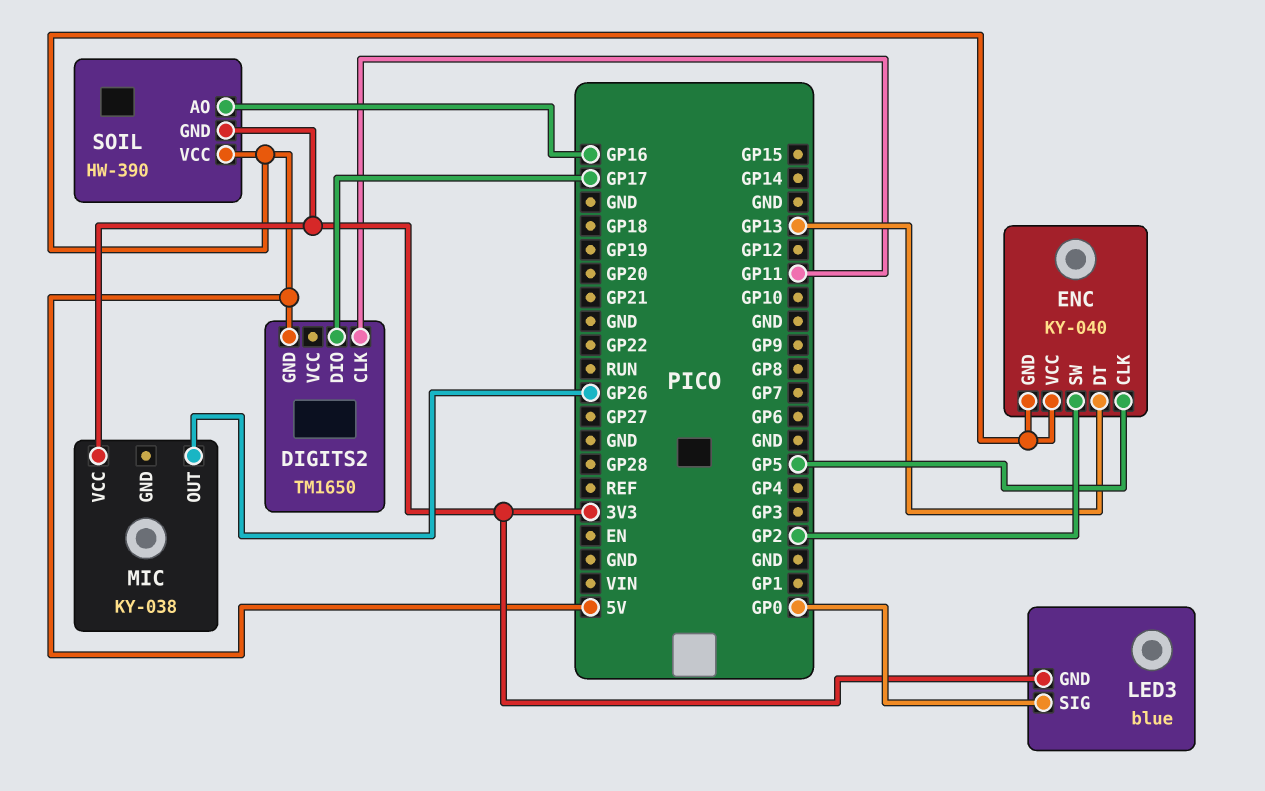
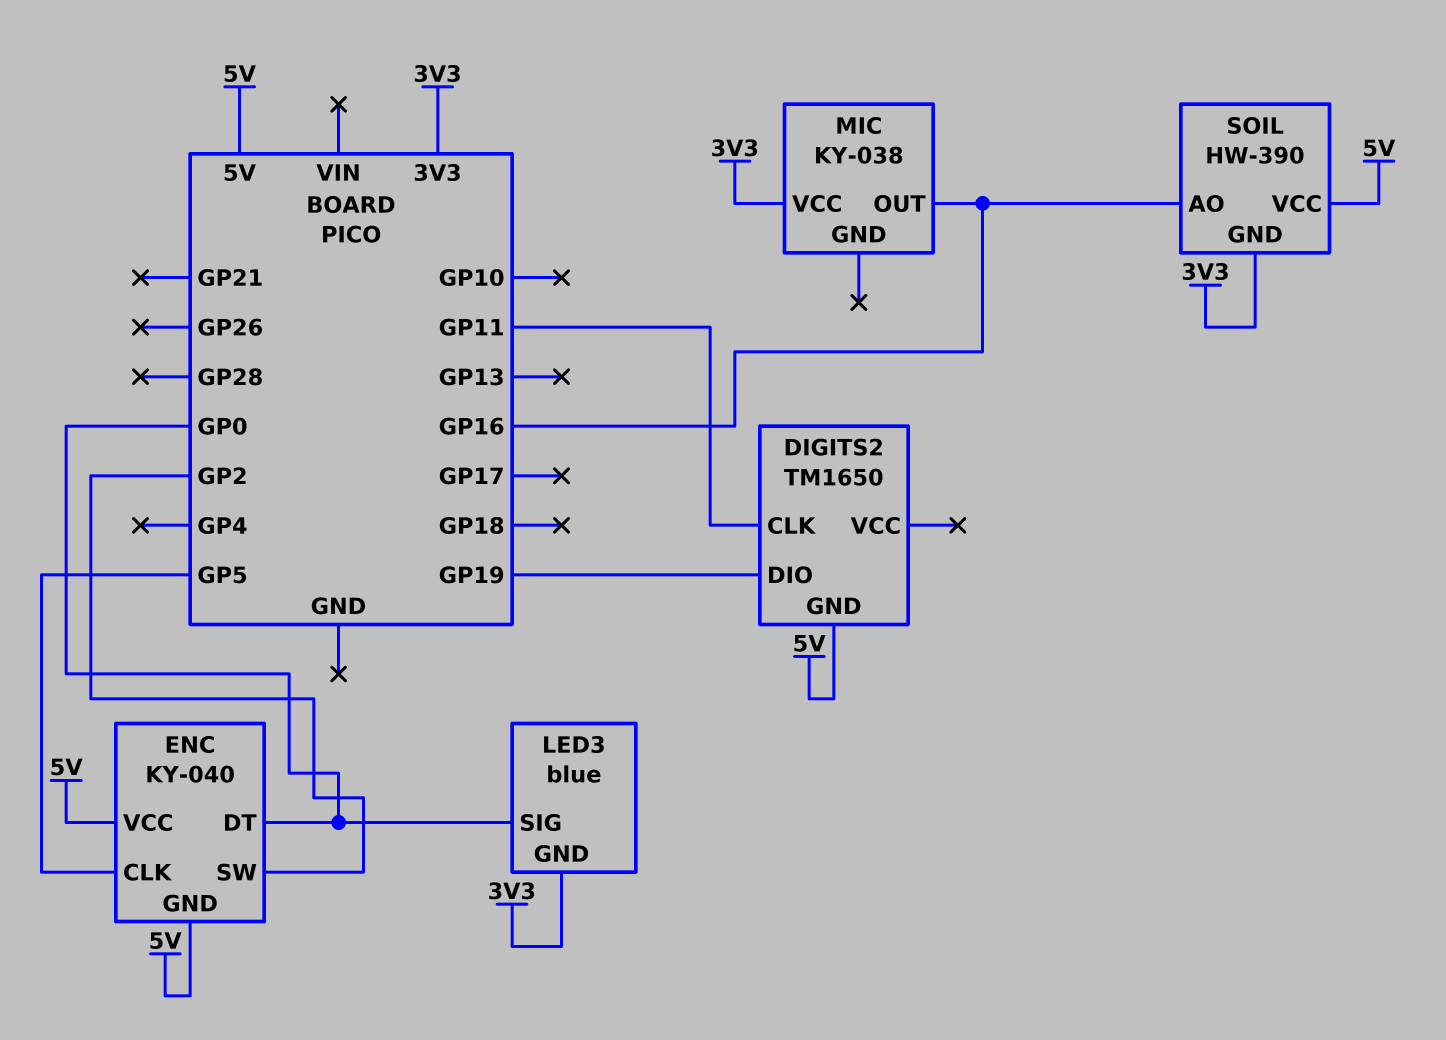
DIGITS2 pin DIO: GP17 -> GP19
ENC pin DT: GP13 -> GP0
MIC pin OUT: GP26 -> GP16

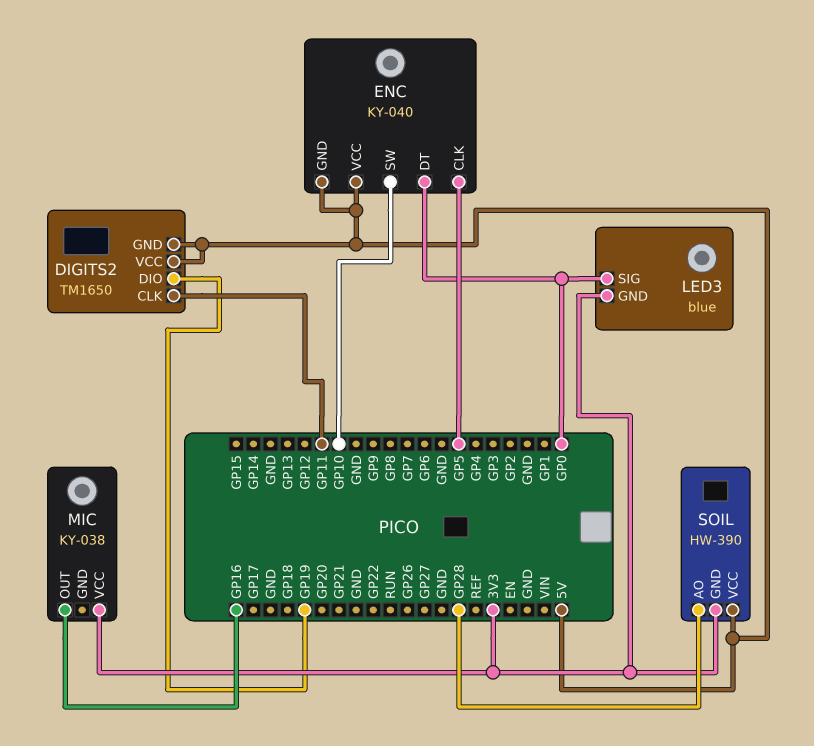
DIGITS2 pin VCC: none -> 5V
ENC pin SW: GP2 -> GP10
SOIL pin AO: GP16 -> GP28

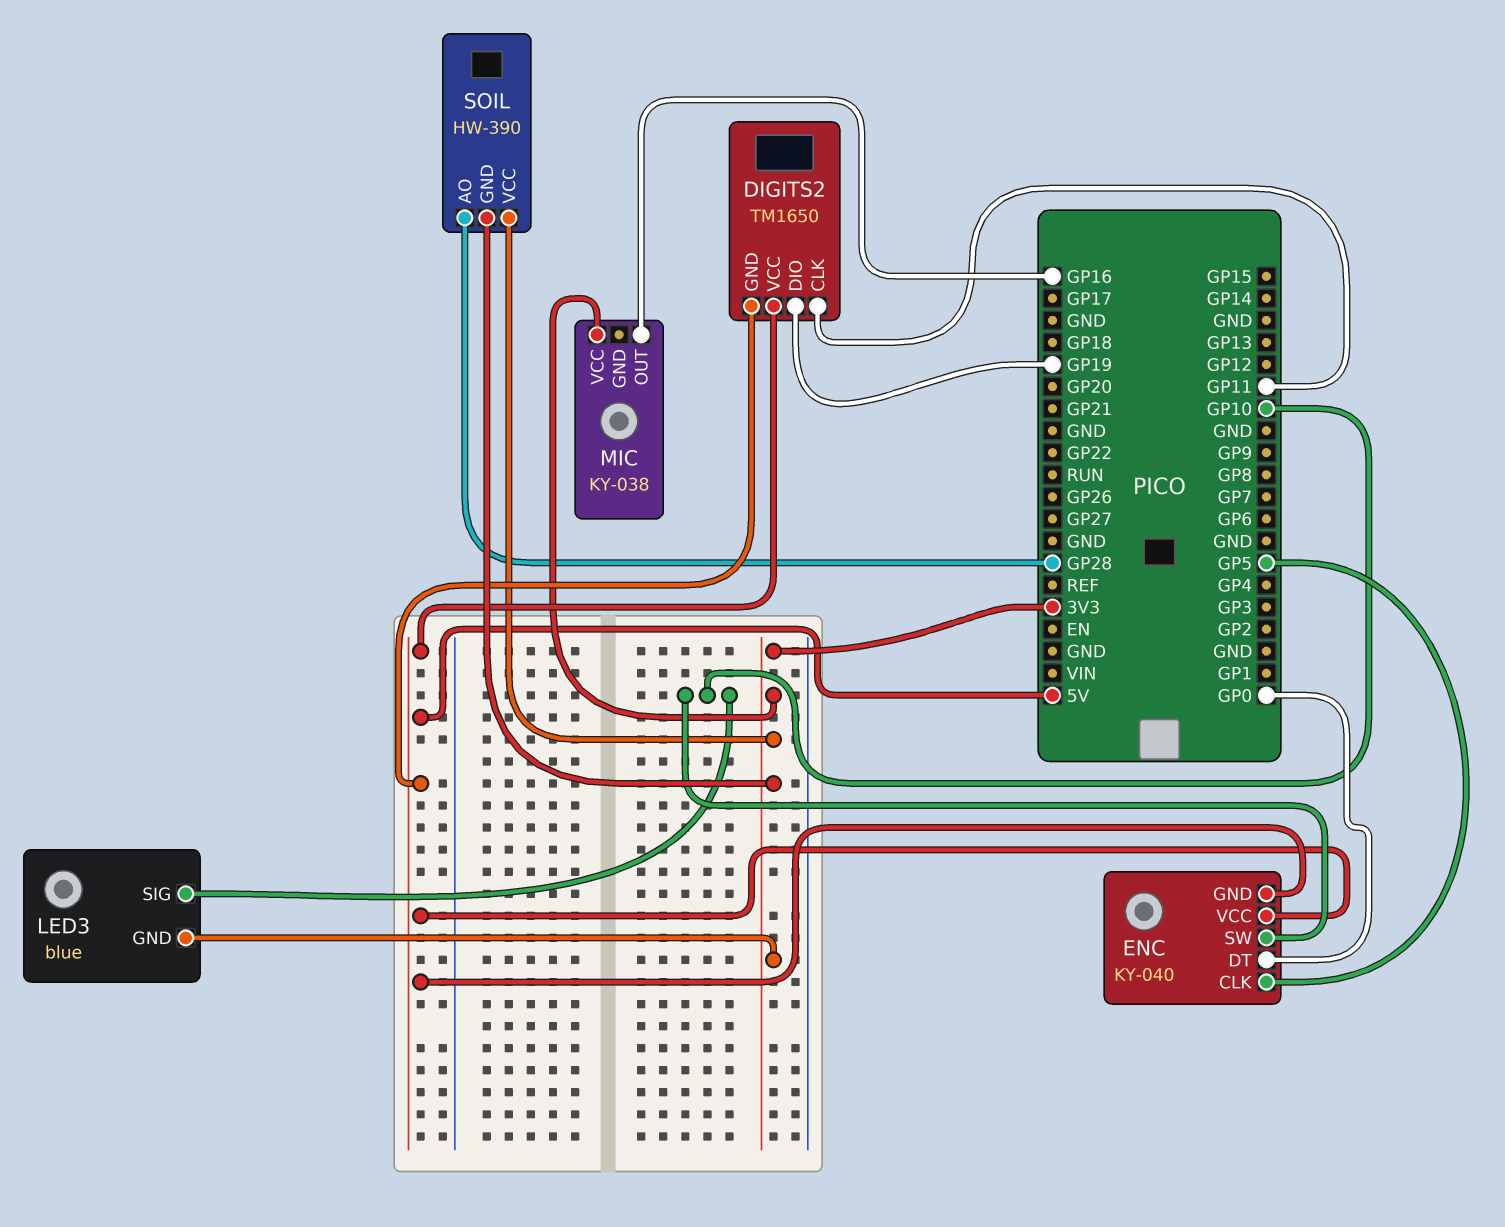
LED3 pin SIG: GP0 -> GP10
SOIL pin VCC: 5V -> 3V3

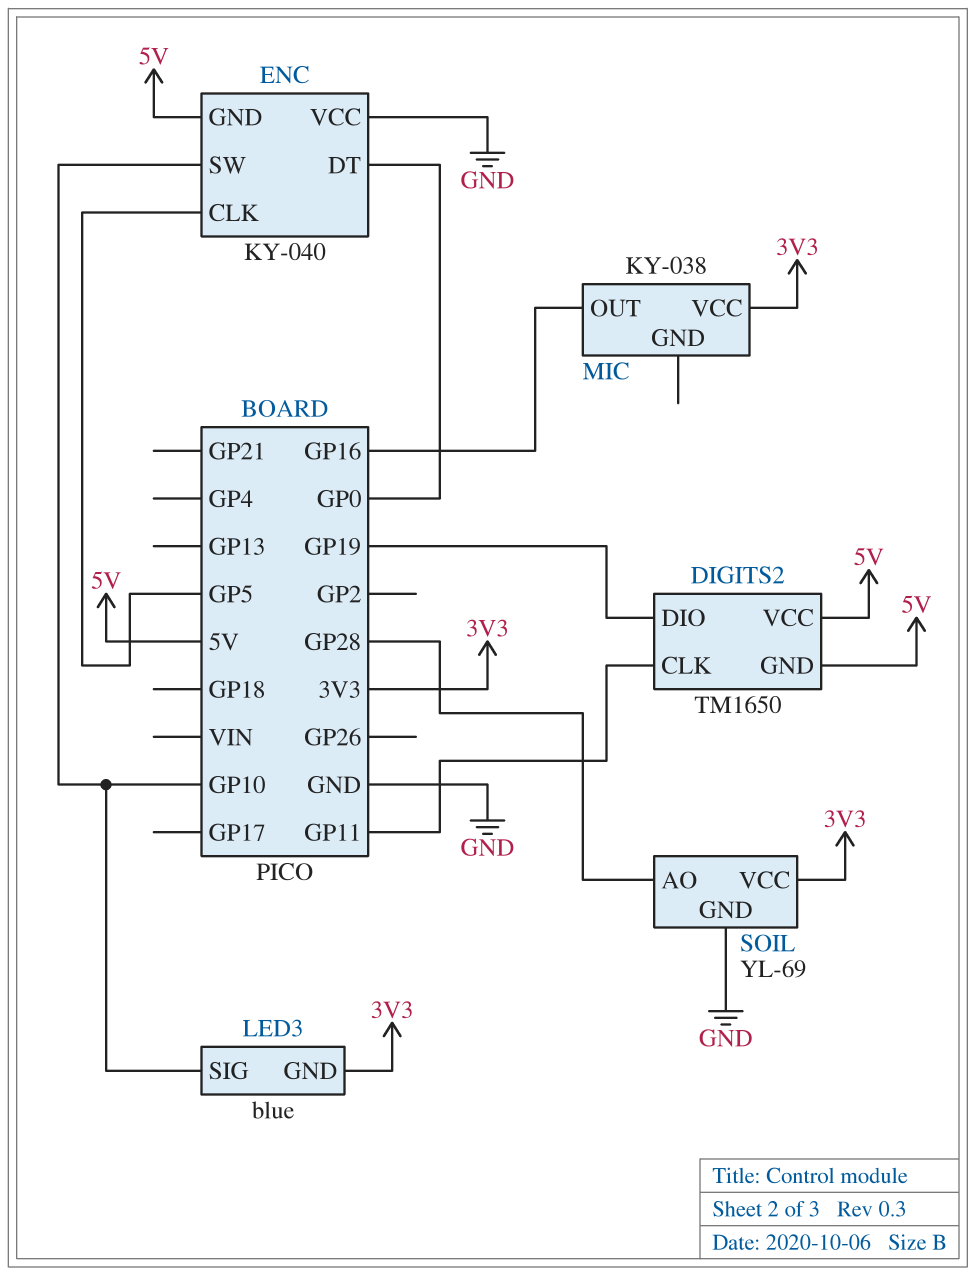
ENC pin VCC: 5V -> GND
SOIL: HW-390 -> YL-69
SOIL pin GND: 3V3 -> GND

